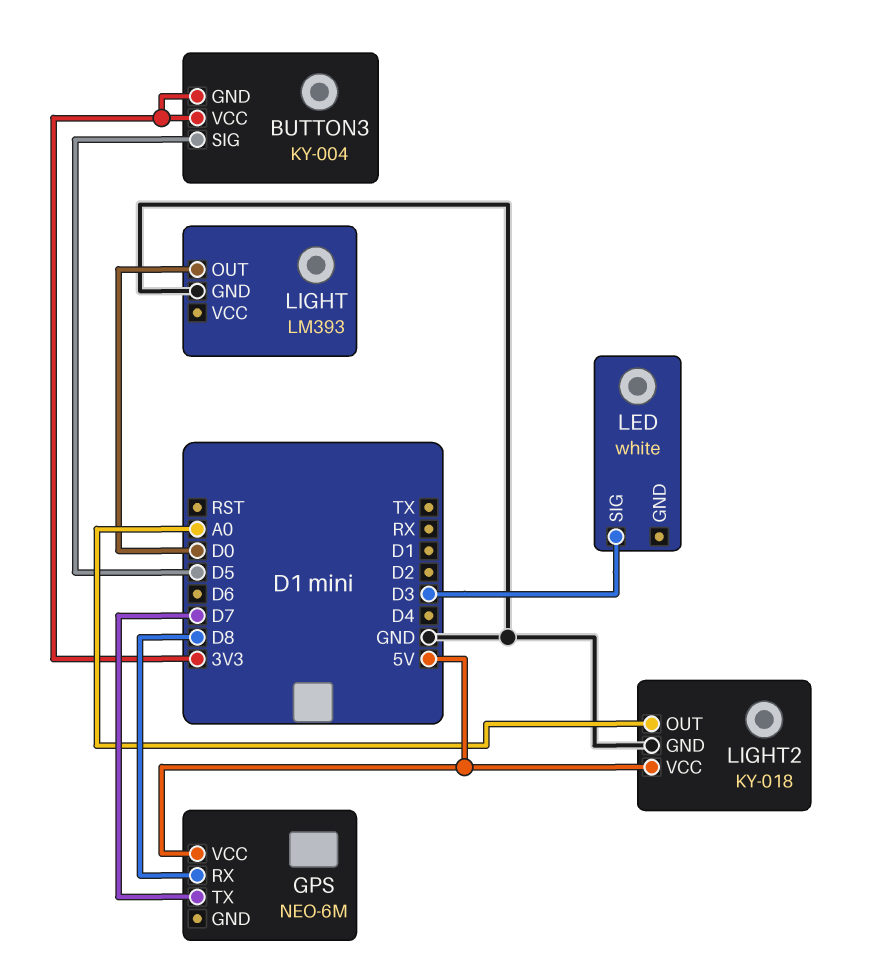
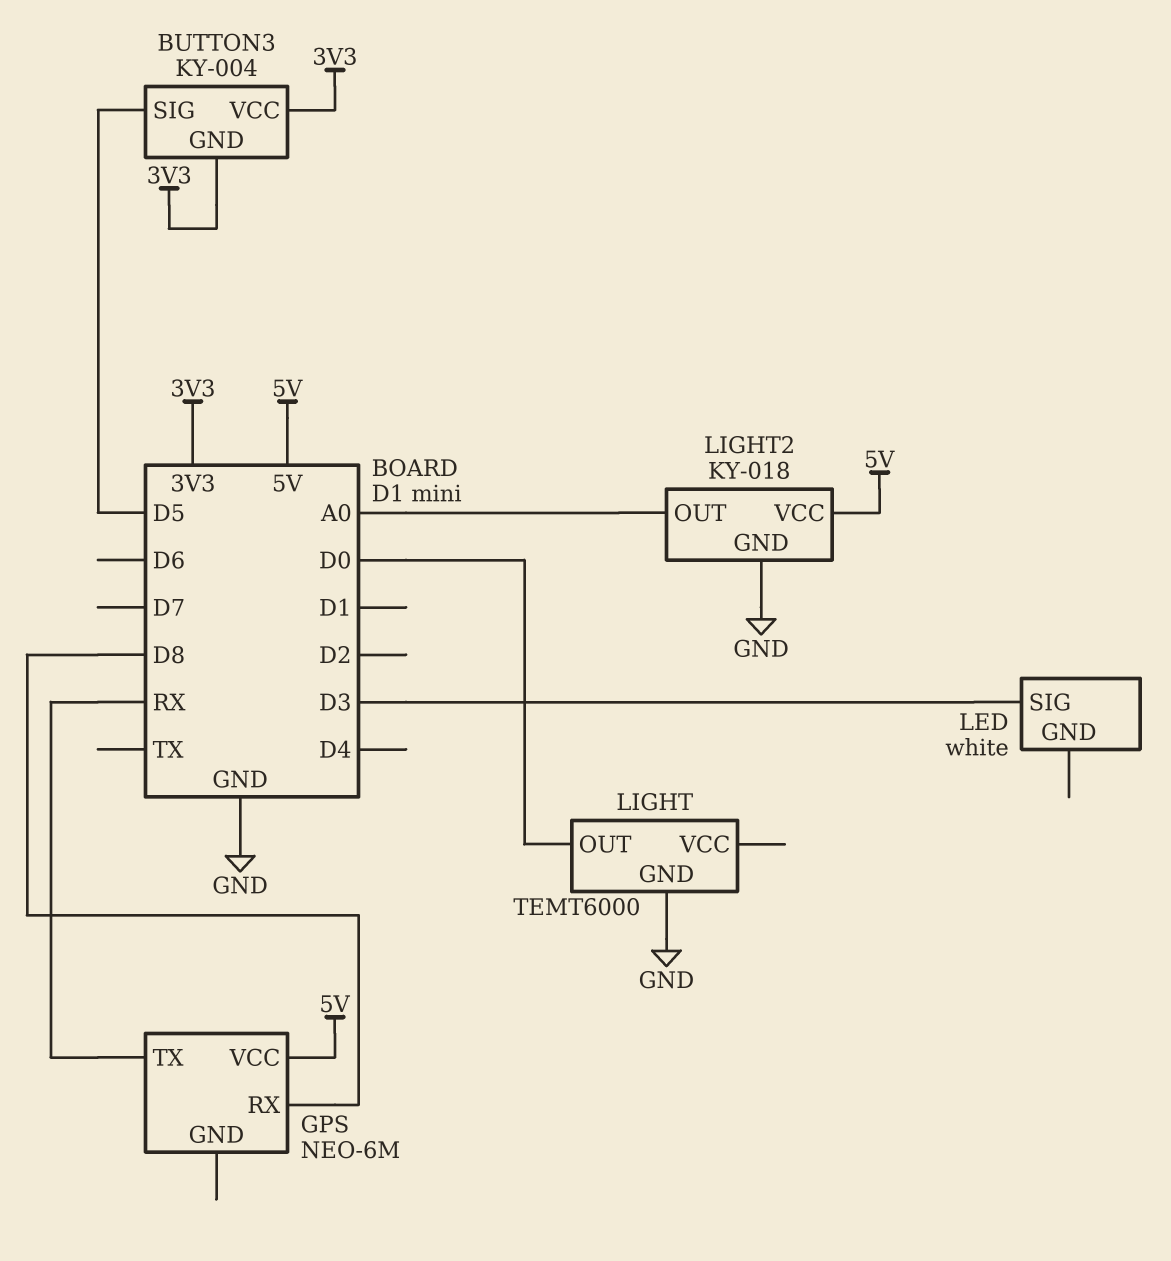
GPS pin TX: D7 -> RX
LIGHT: LM393 -> TEMT6000

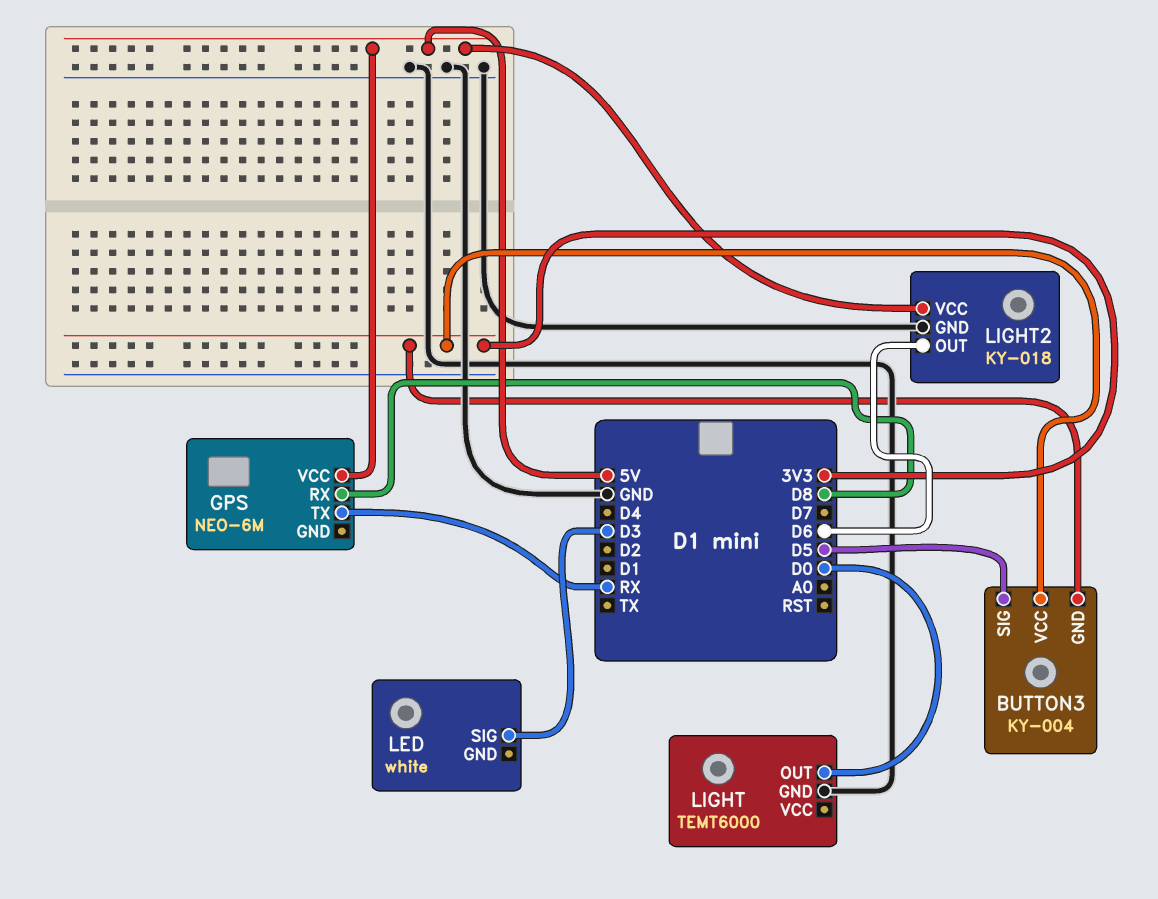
LIGHT2 pin OUT: A0 -> D6

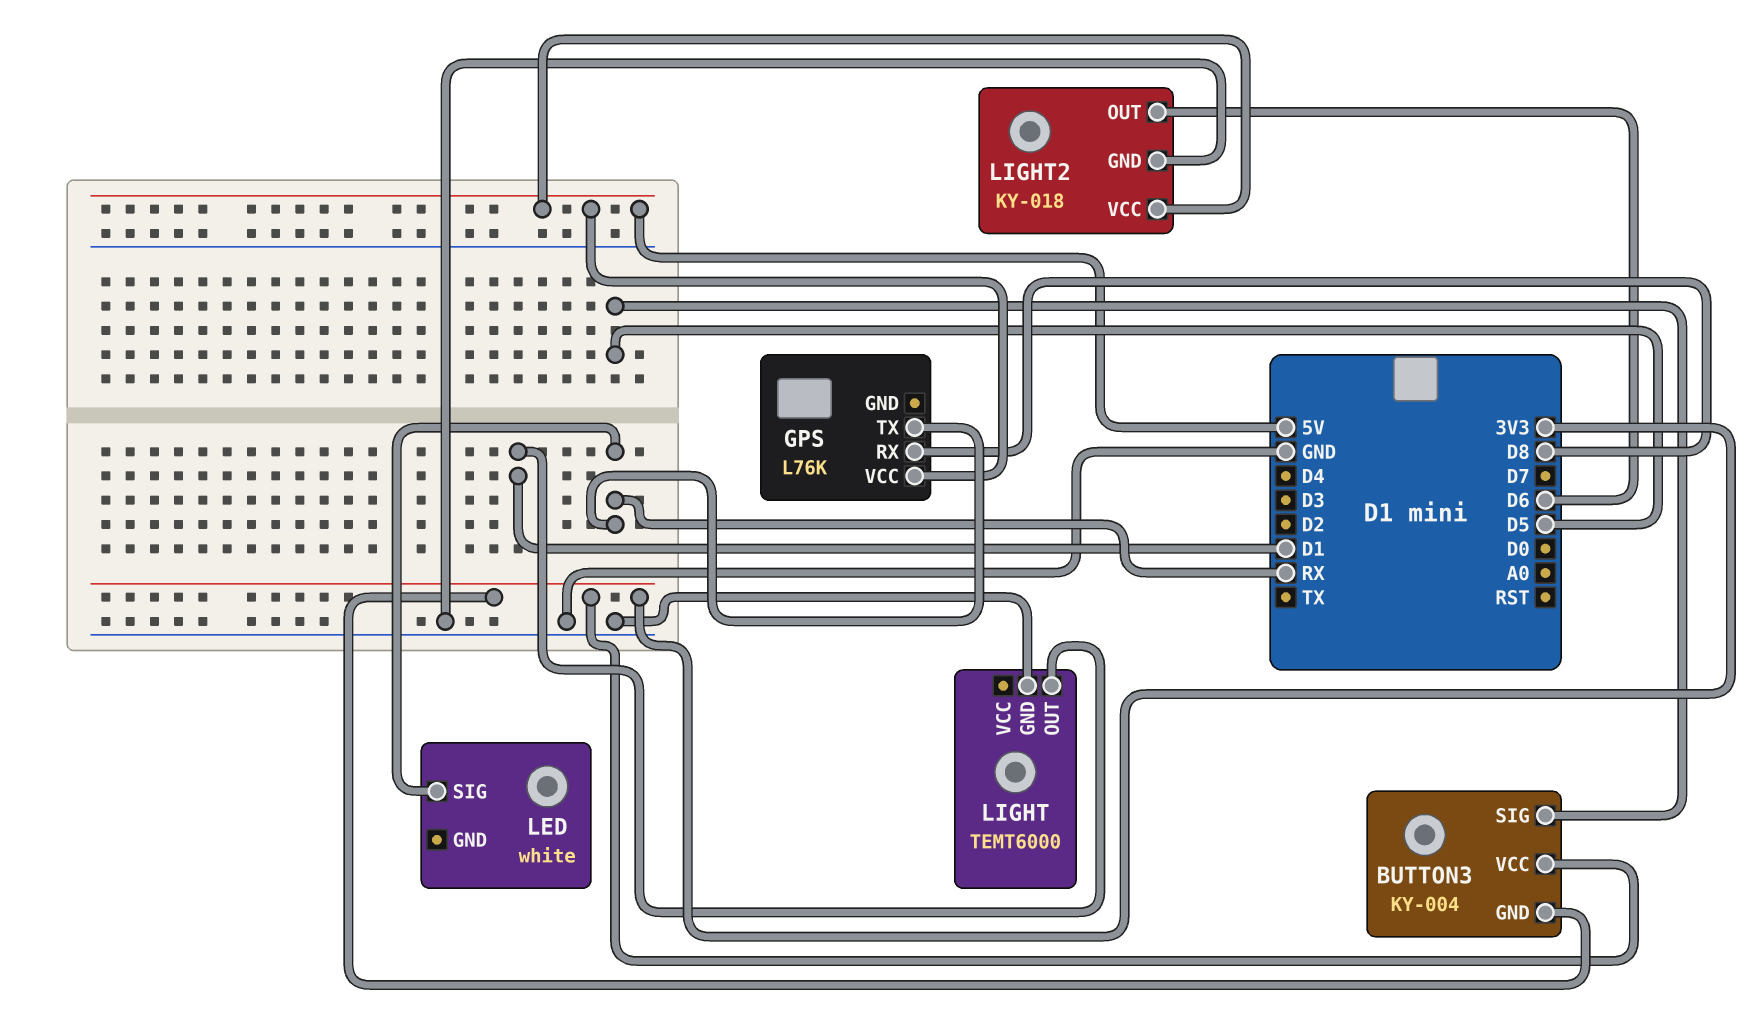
GPS: NEO-6M -> L76K
LED pin SIG: D3 -> RX
LIGHT pin OUT: D0 -> D1

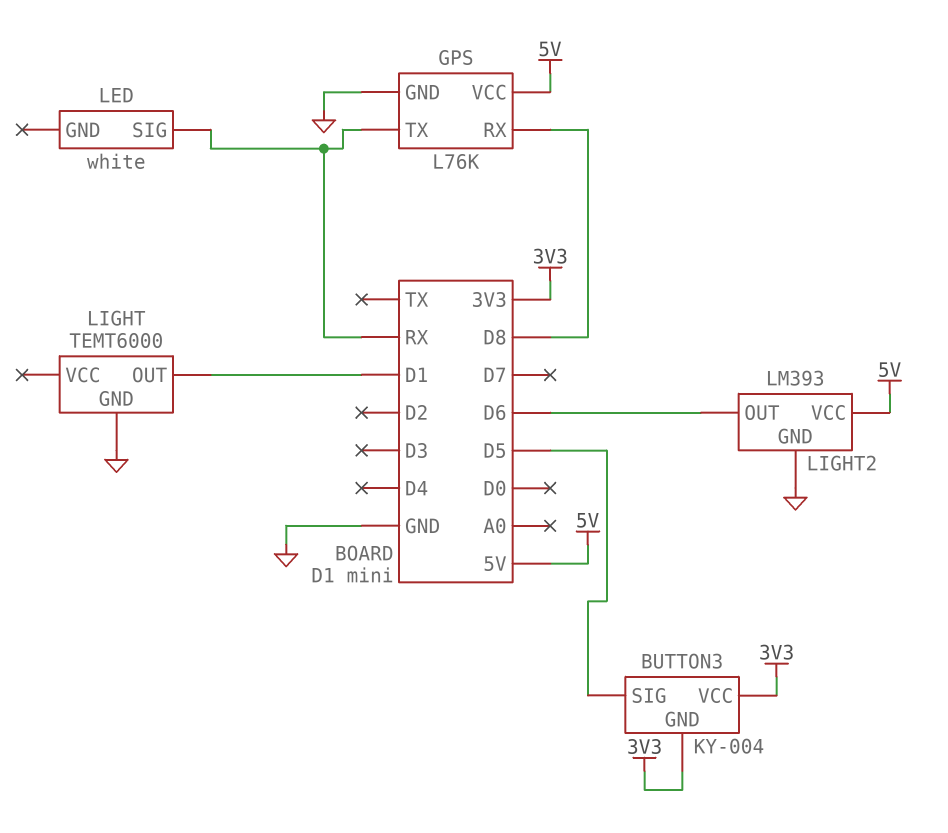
GPS pin GND: none -> GND
LIGHT2: KY-018 -> LM393

